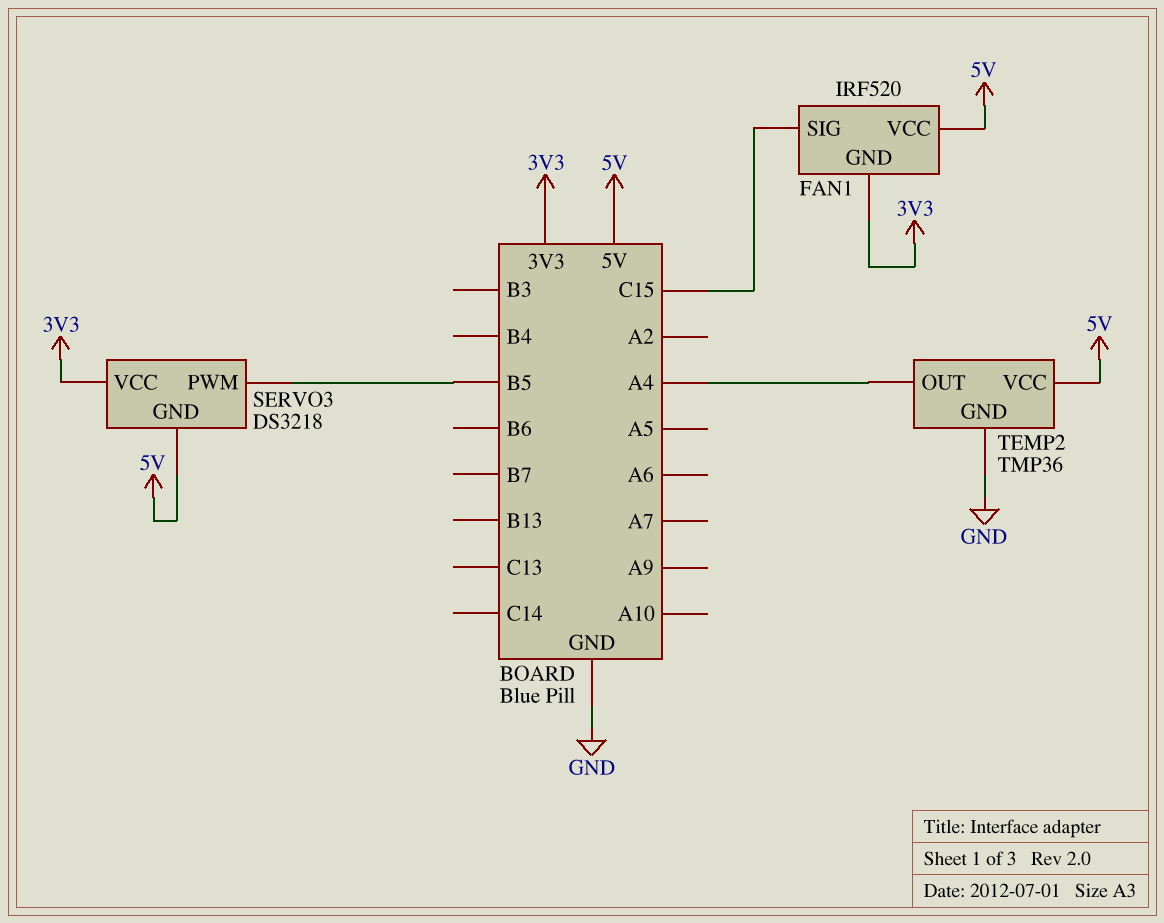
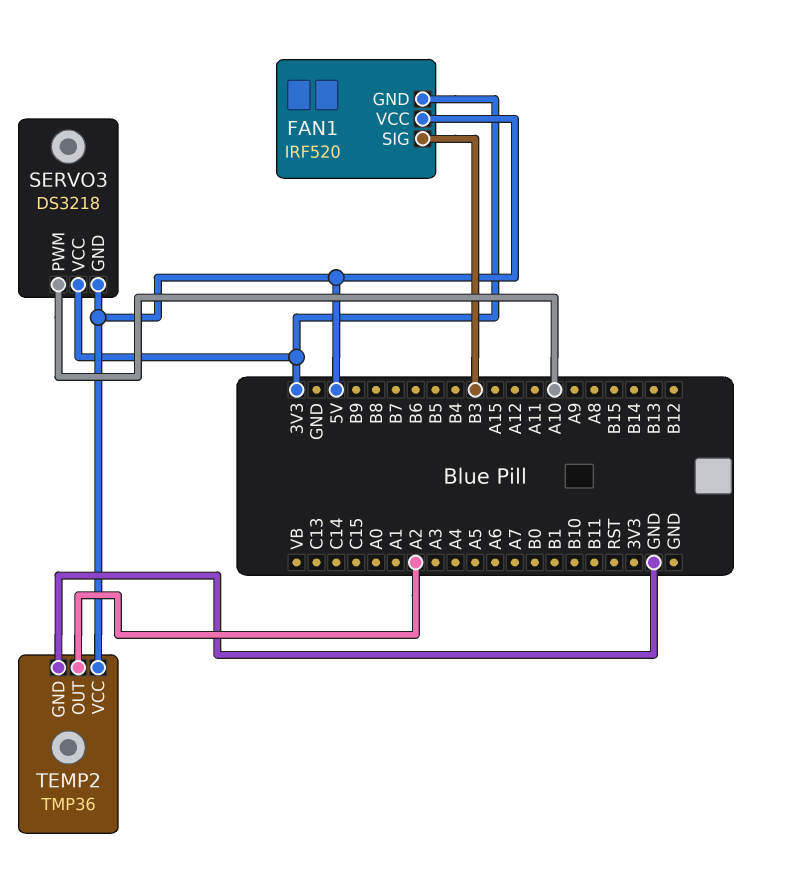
FAN1 pin SIG: C15 -> B3
SERVO3 pin PWM: B5 -> A10
TEMP2 pin OUT: A4 -> A2

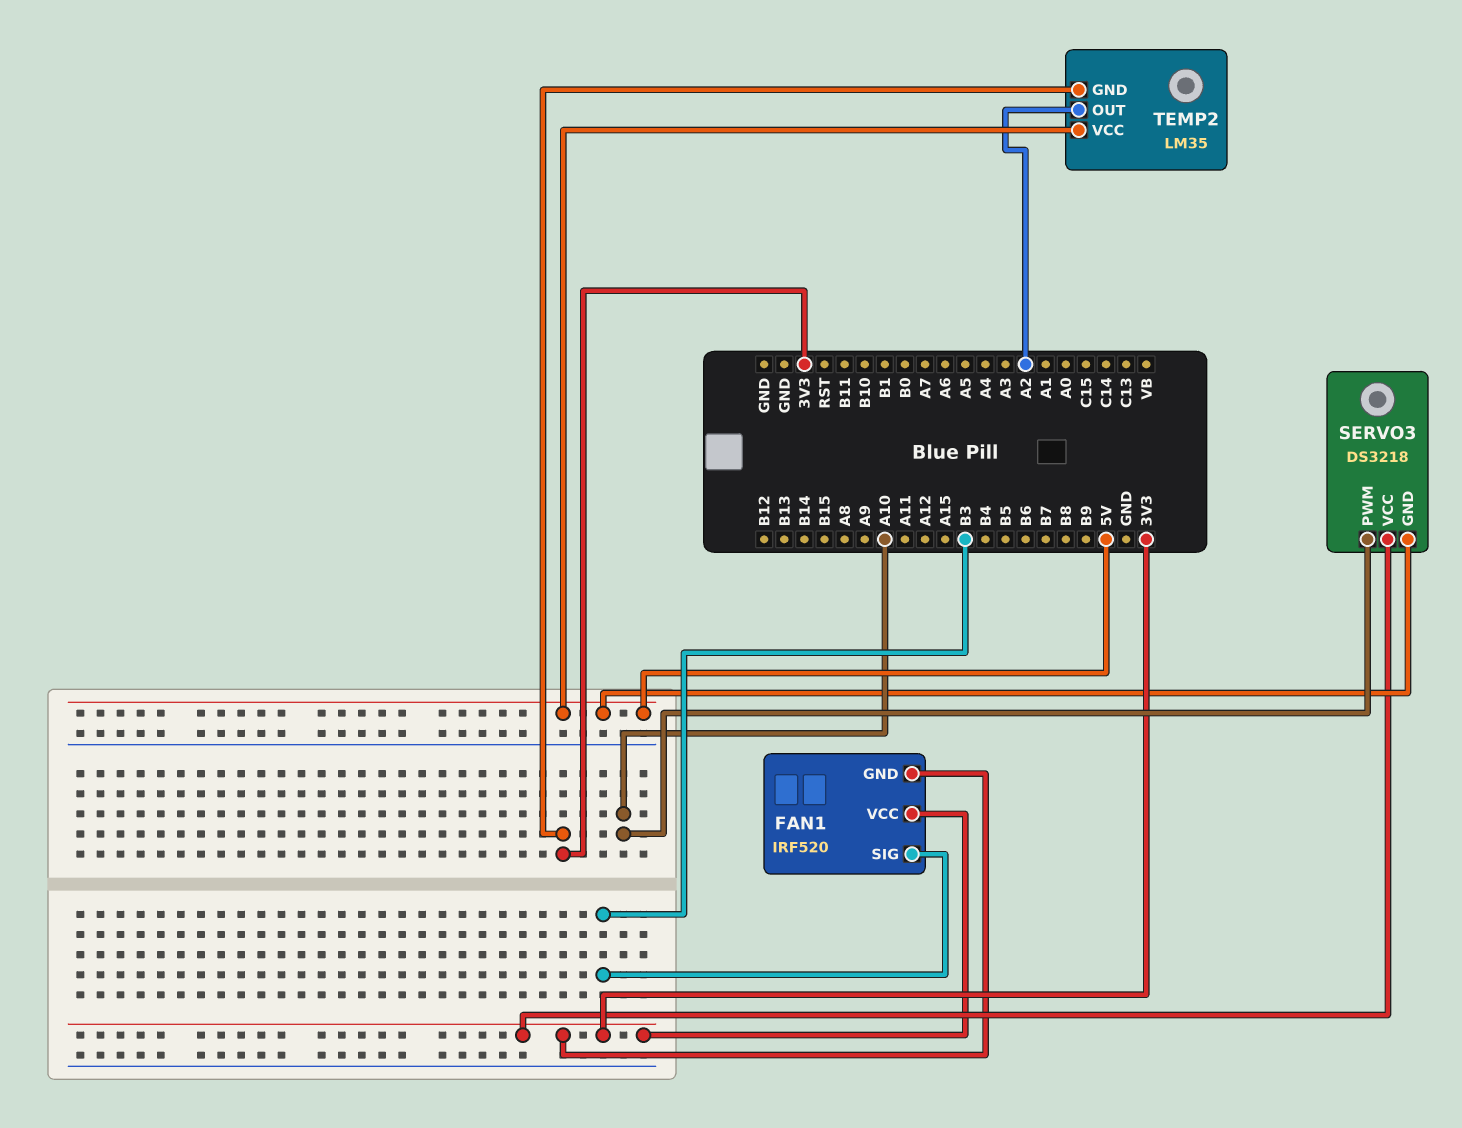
FAN1 pin VCC: 5V -> 3V3
TEMP2: TMP36 -> LM35
TEMP2 pin GND: GND -> 3V3

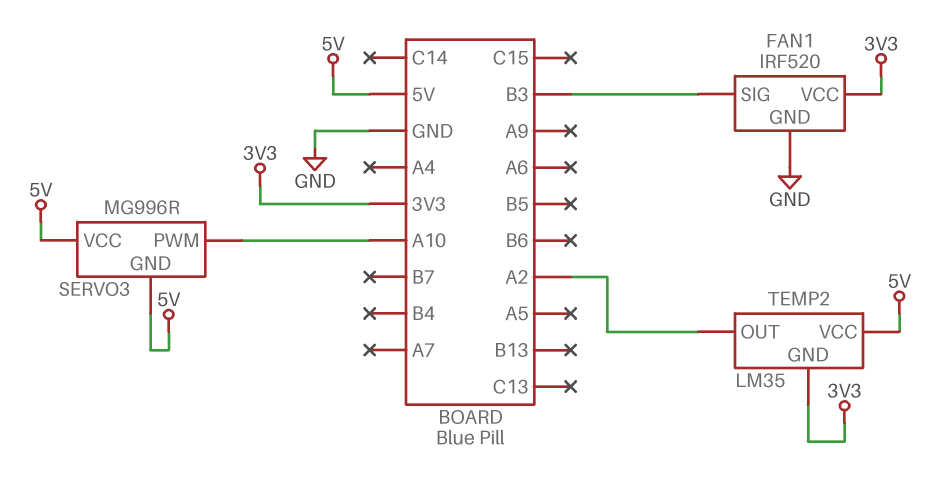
FAN1 pin GND: 3V3 -> GND
SERVO3: DS3218 -> MG996R
SERVO3 pin VCC: 3V3 -> 5V

